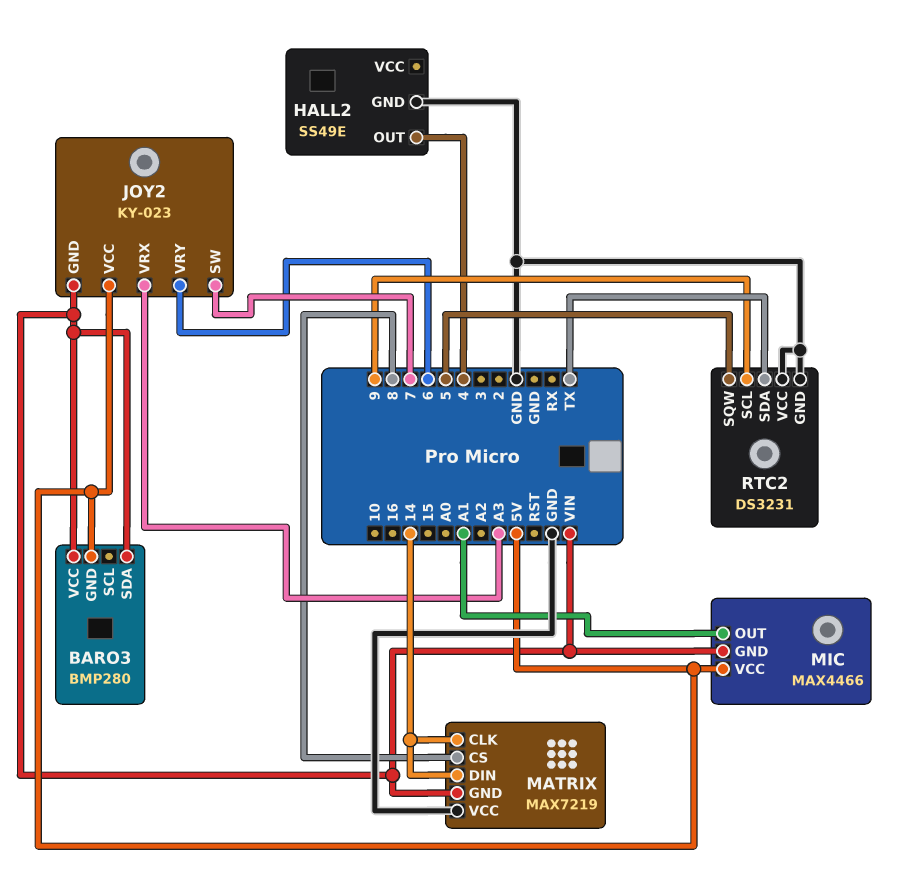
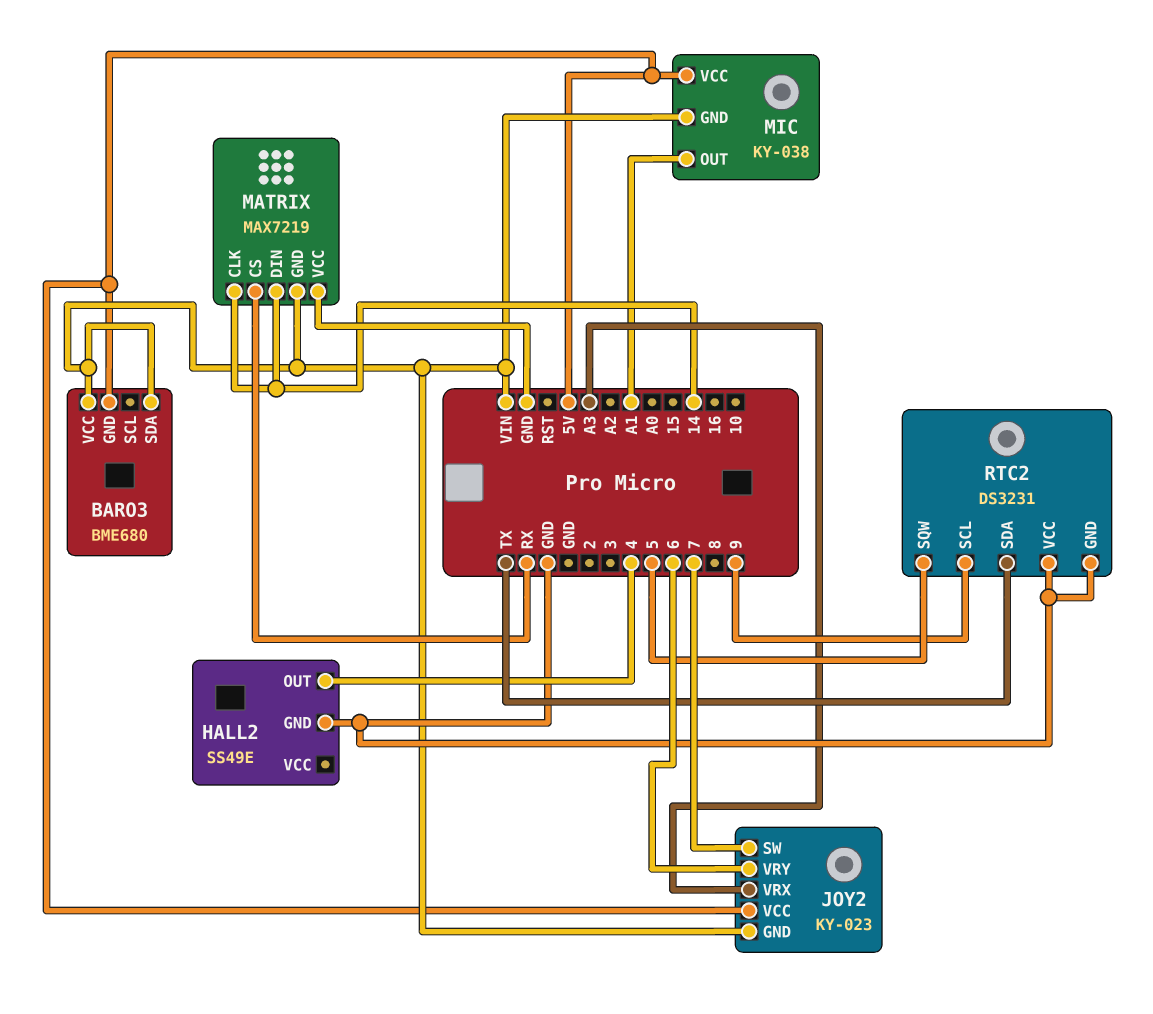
BARO3: BMP280 -> BME680
MATRIX pin CS: 8 -> RX
MIC: MAX4466 -> KY-038

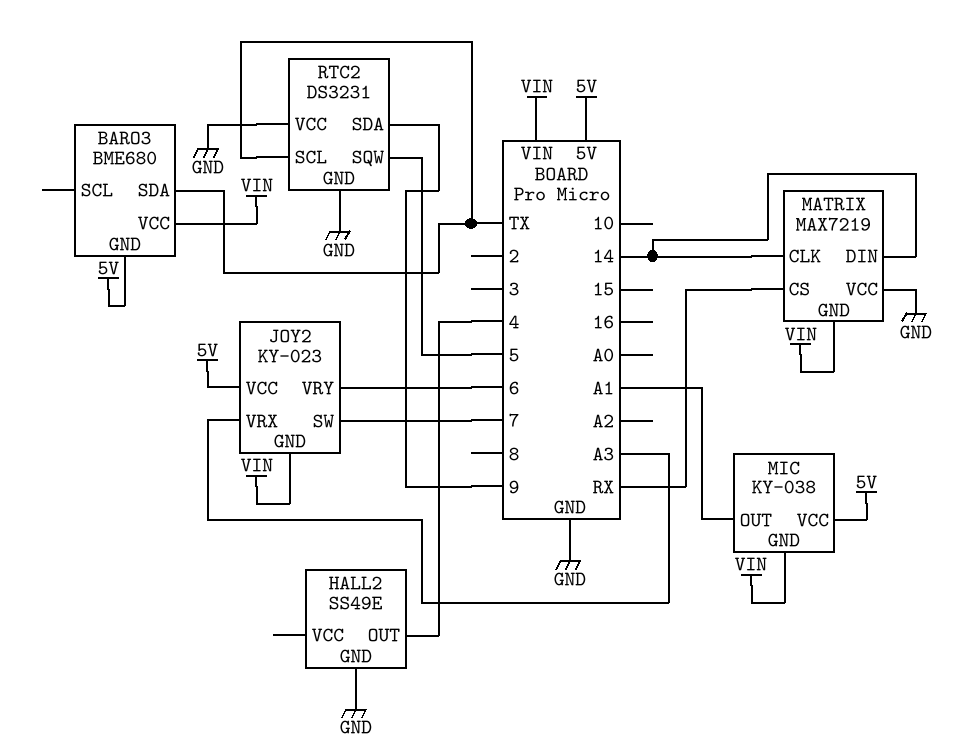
BARO3 pin SDA: VIN -> TX
RTC2 pin SCL: 9 -> TX
RTC2 pin SDA: TX -> 9

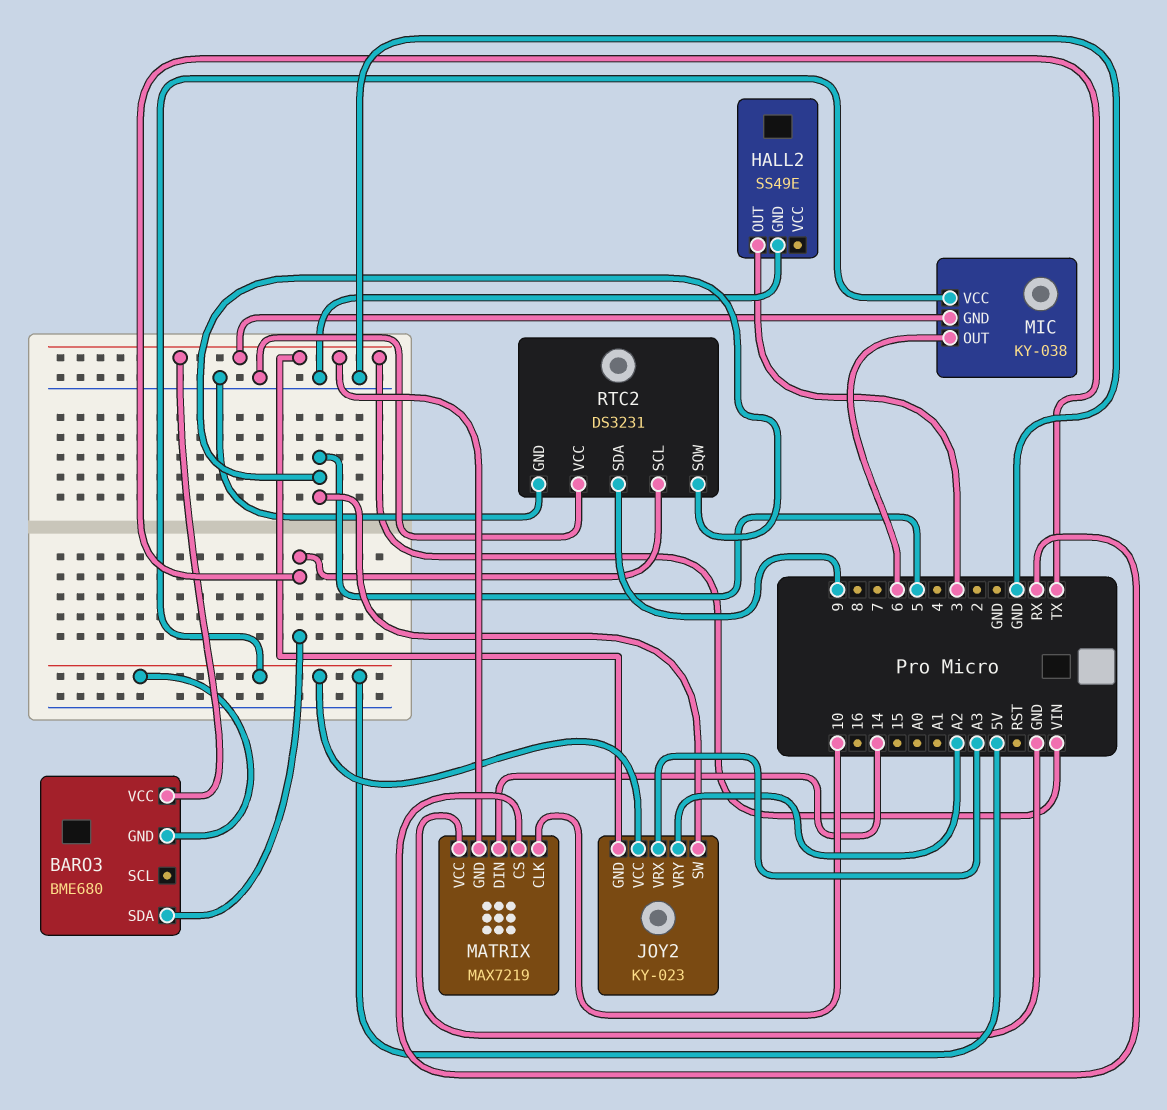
HALL2 pin OUT: 4 -> 3
JOY2 pin SW: 7 -> 5
JOY2 pin VRY: 6 -> A2
MATRIX pin CLK: 14 -> 10
MIC pin OUT: A1 -> 6

